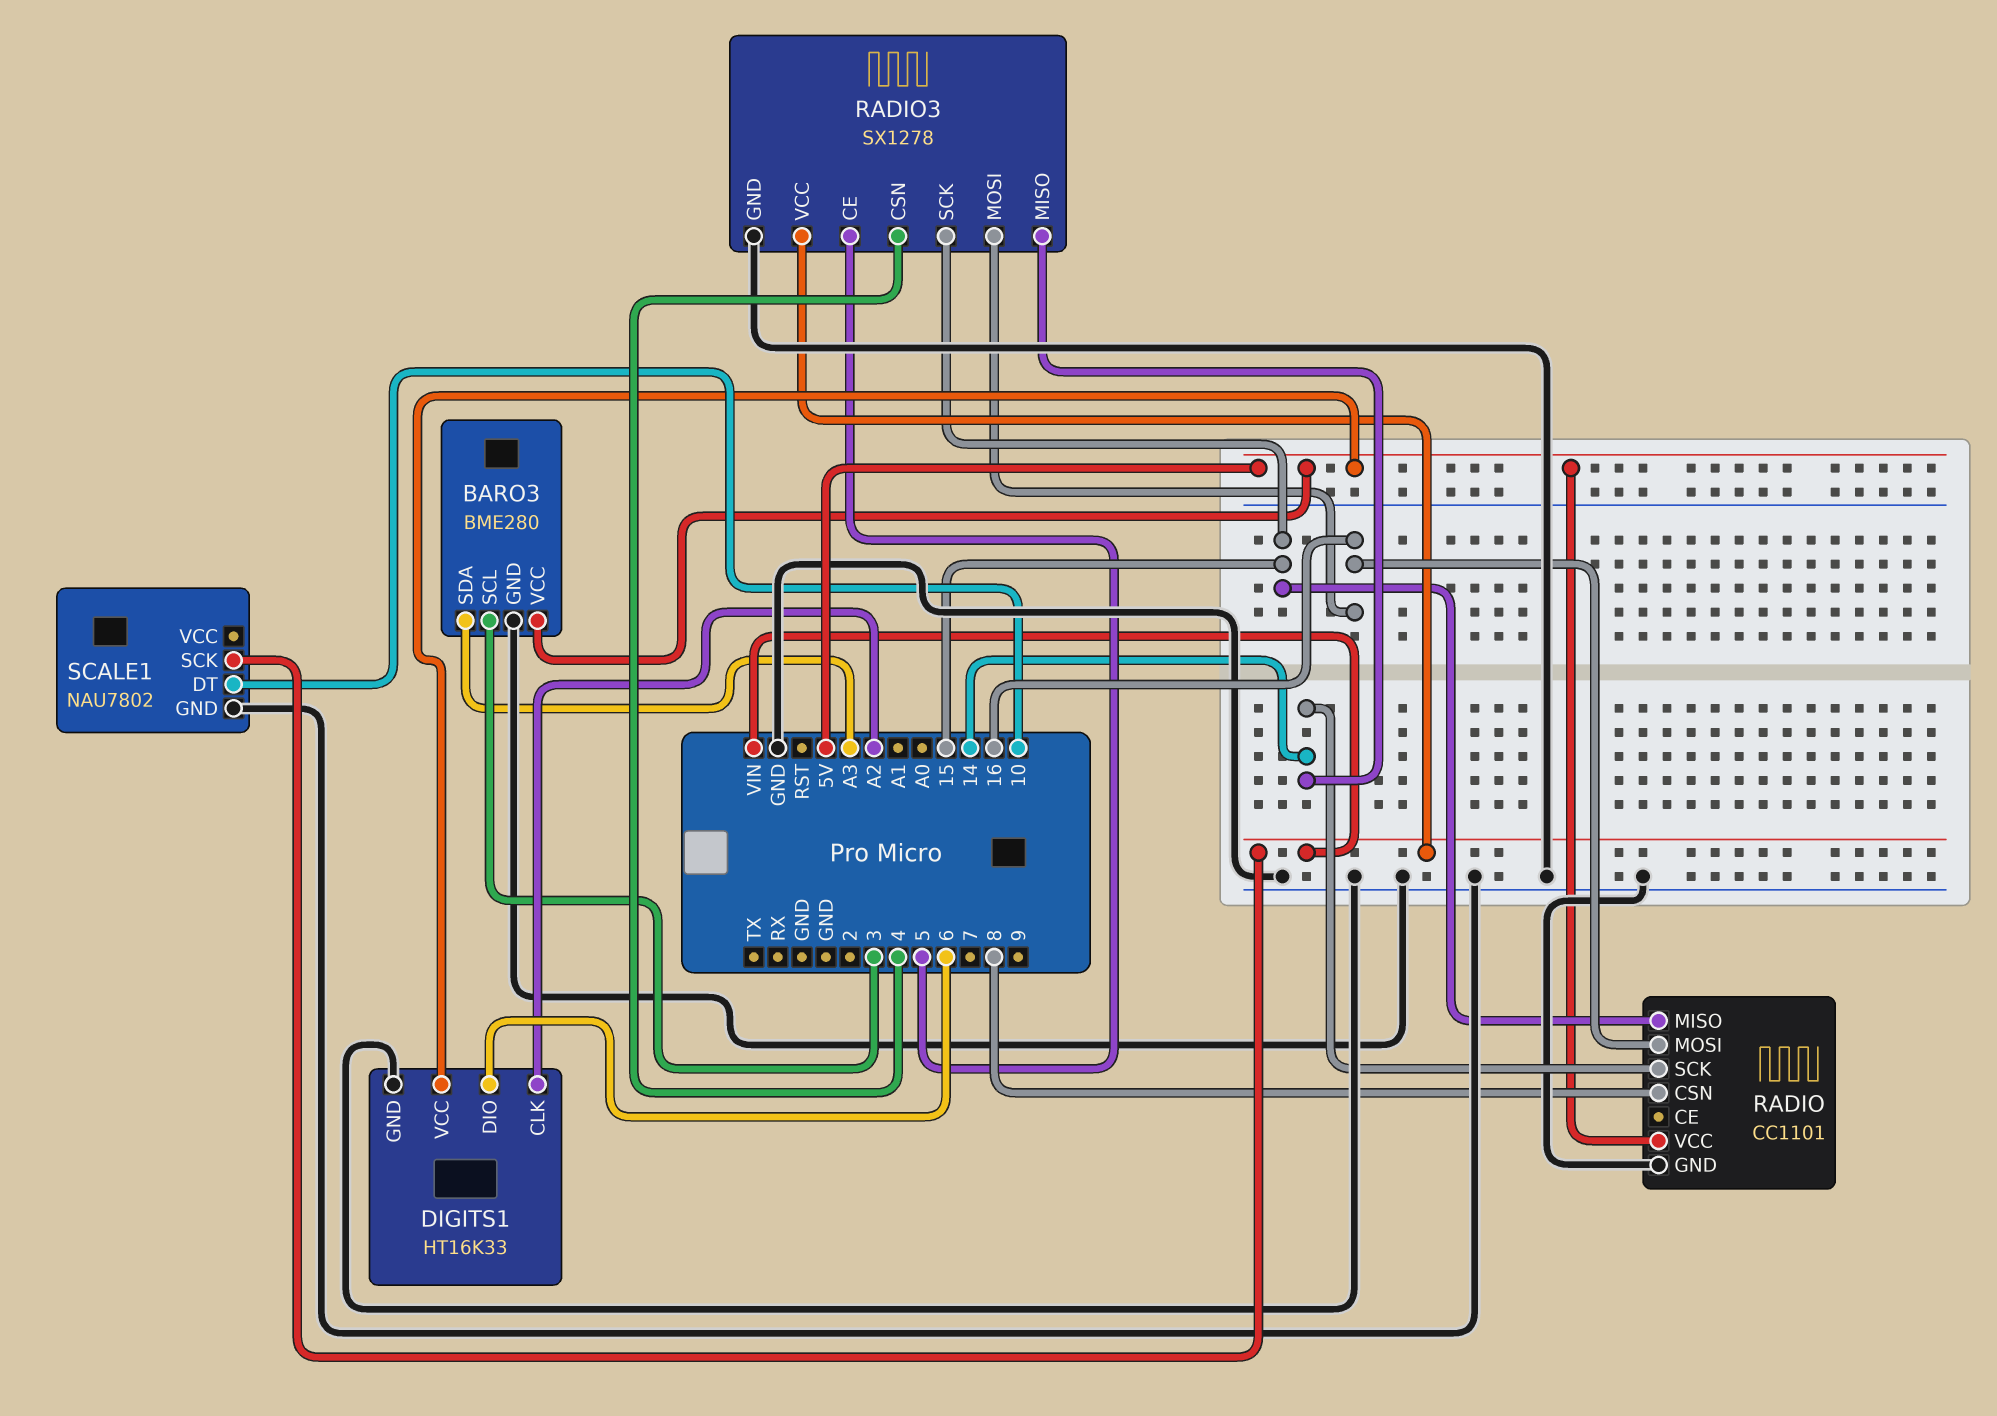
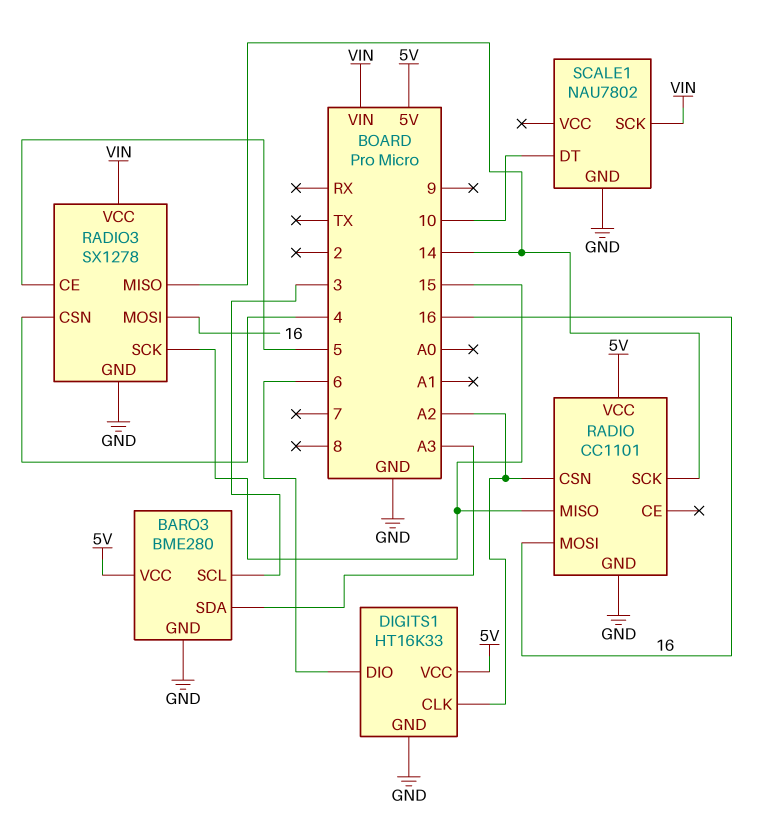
RADIO pin CSN: 8 -> A2

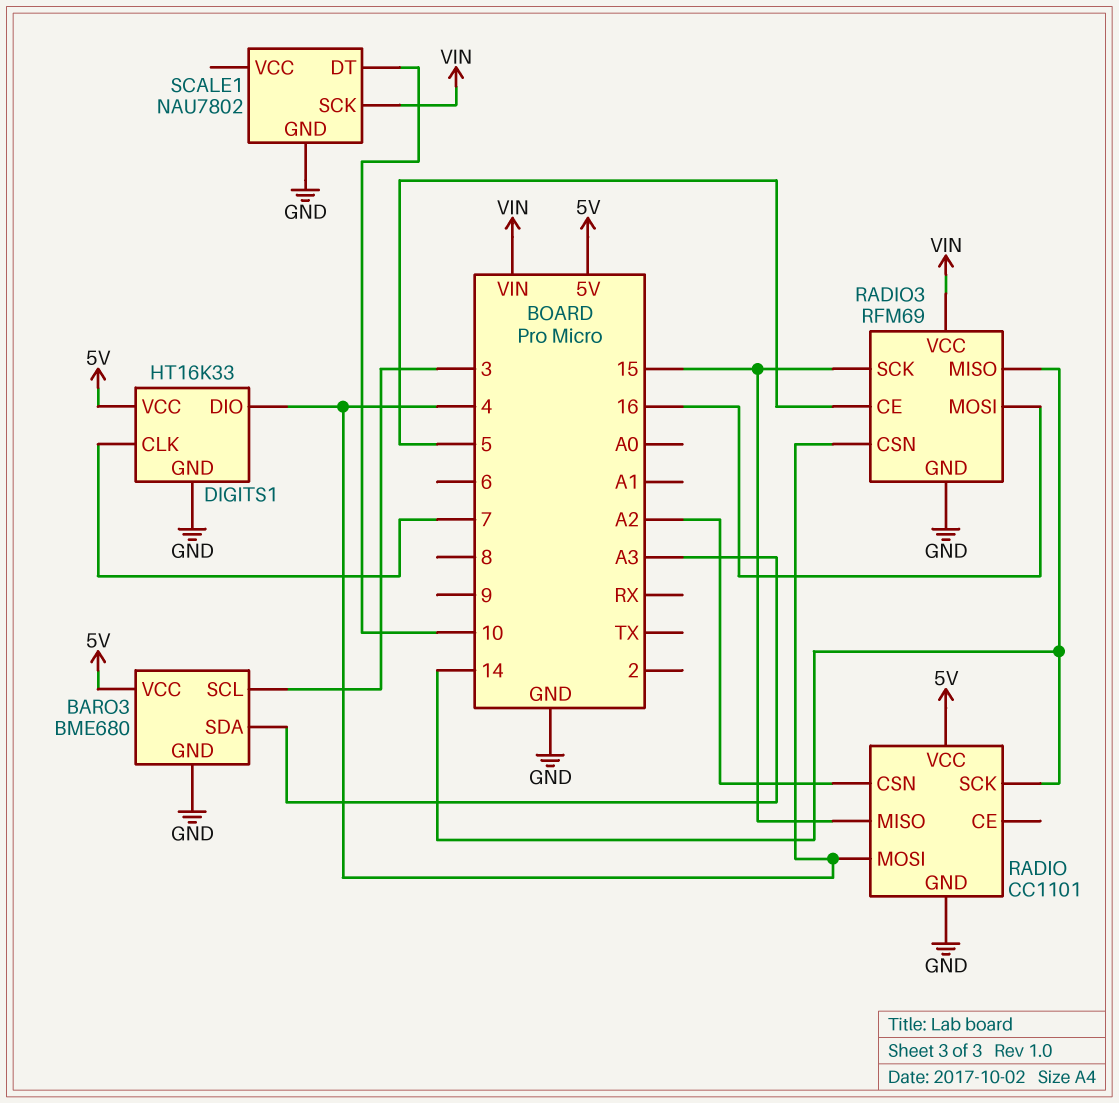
BARO3: BME280 -> BME680
DIGITS1 pin CLK: A2 -> 7
DIGITS1 pin DIO: 6 -> 4
RADIO pin MOSI: 16 -> 4
RADIO3: SX1278 -> RFM69

